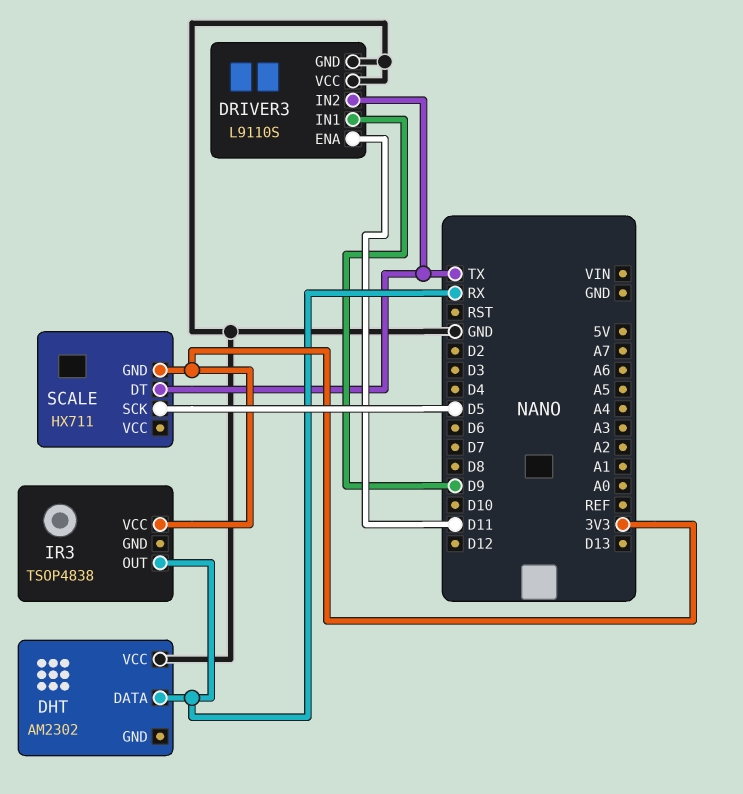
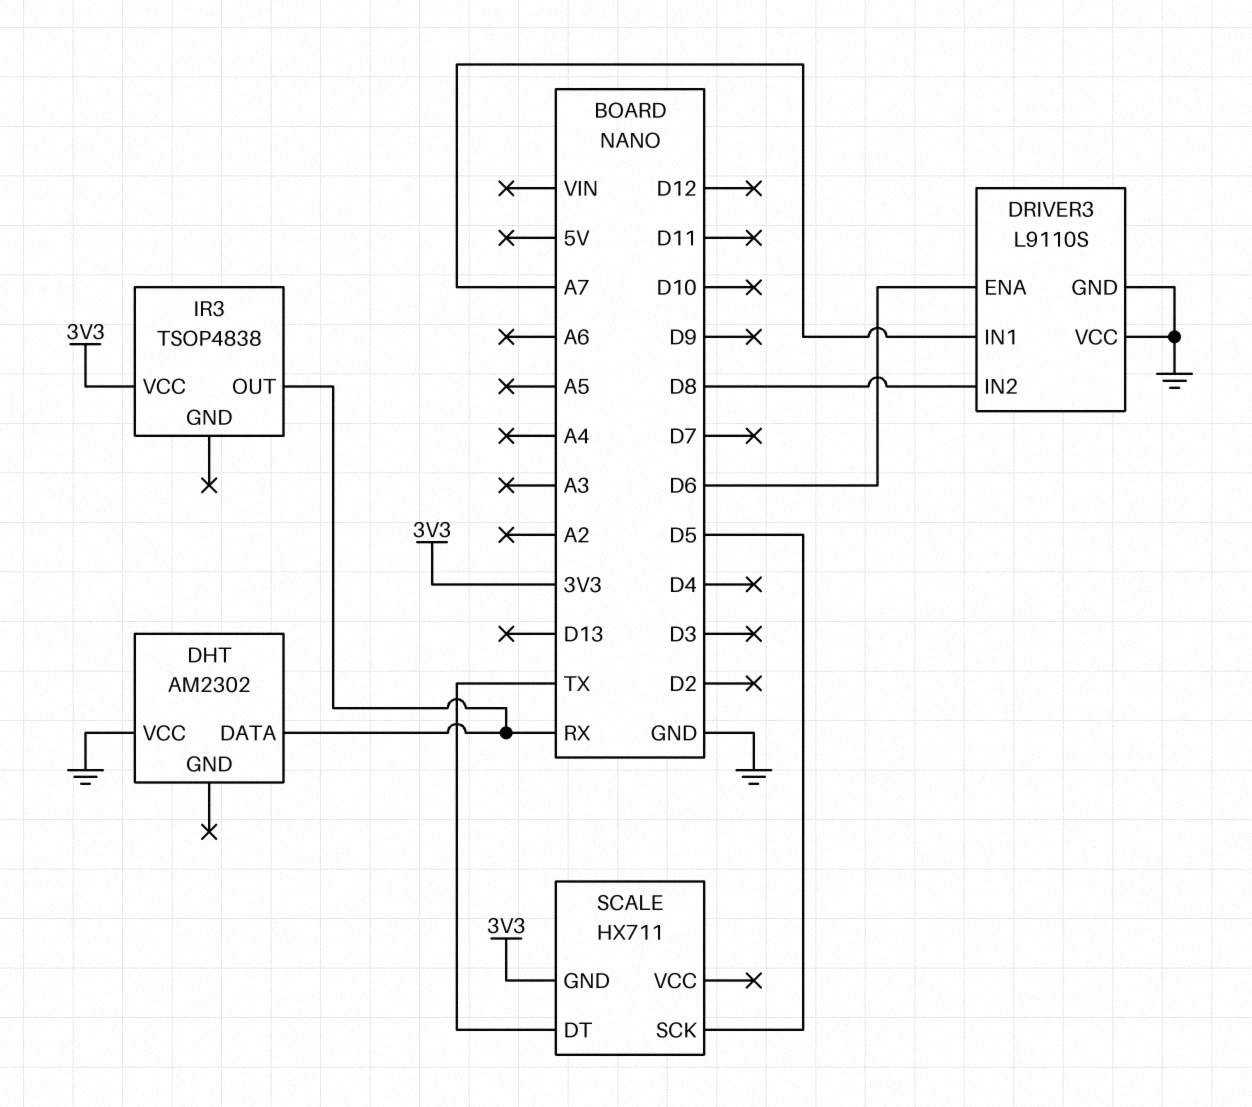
DRIVER3 pin ENA: D11 -> D6
DRIVER3 pin IN1: D9 -> A7
DRIVER3 pin IN2: TX -> D8

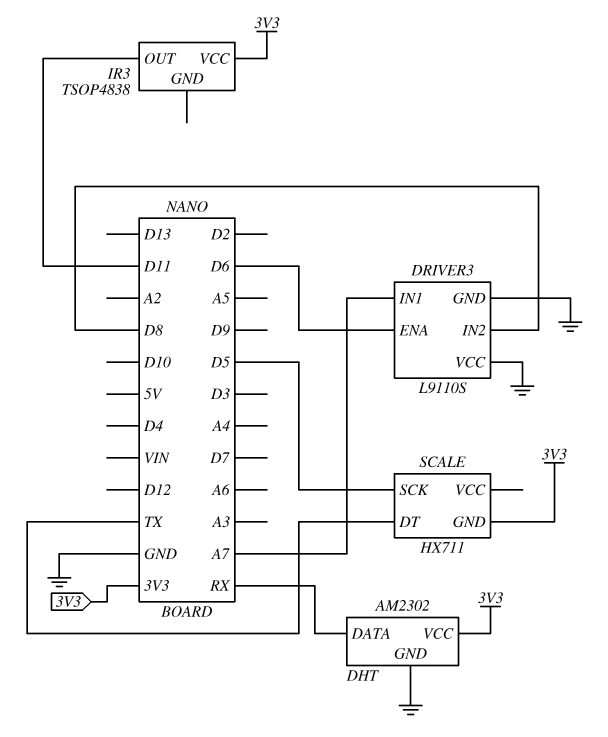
DHT pin GND: none -> GND
DHT pin VCC: GND -> 3V3
IR3 pin OUT: RX -> D11

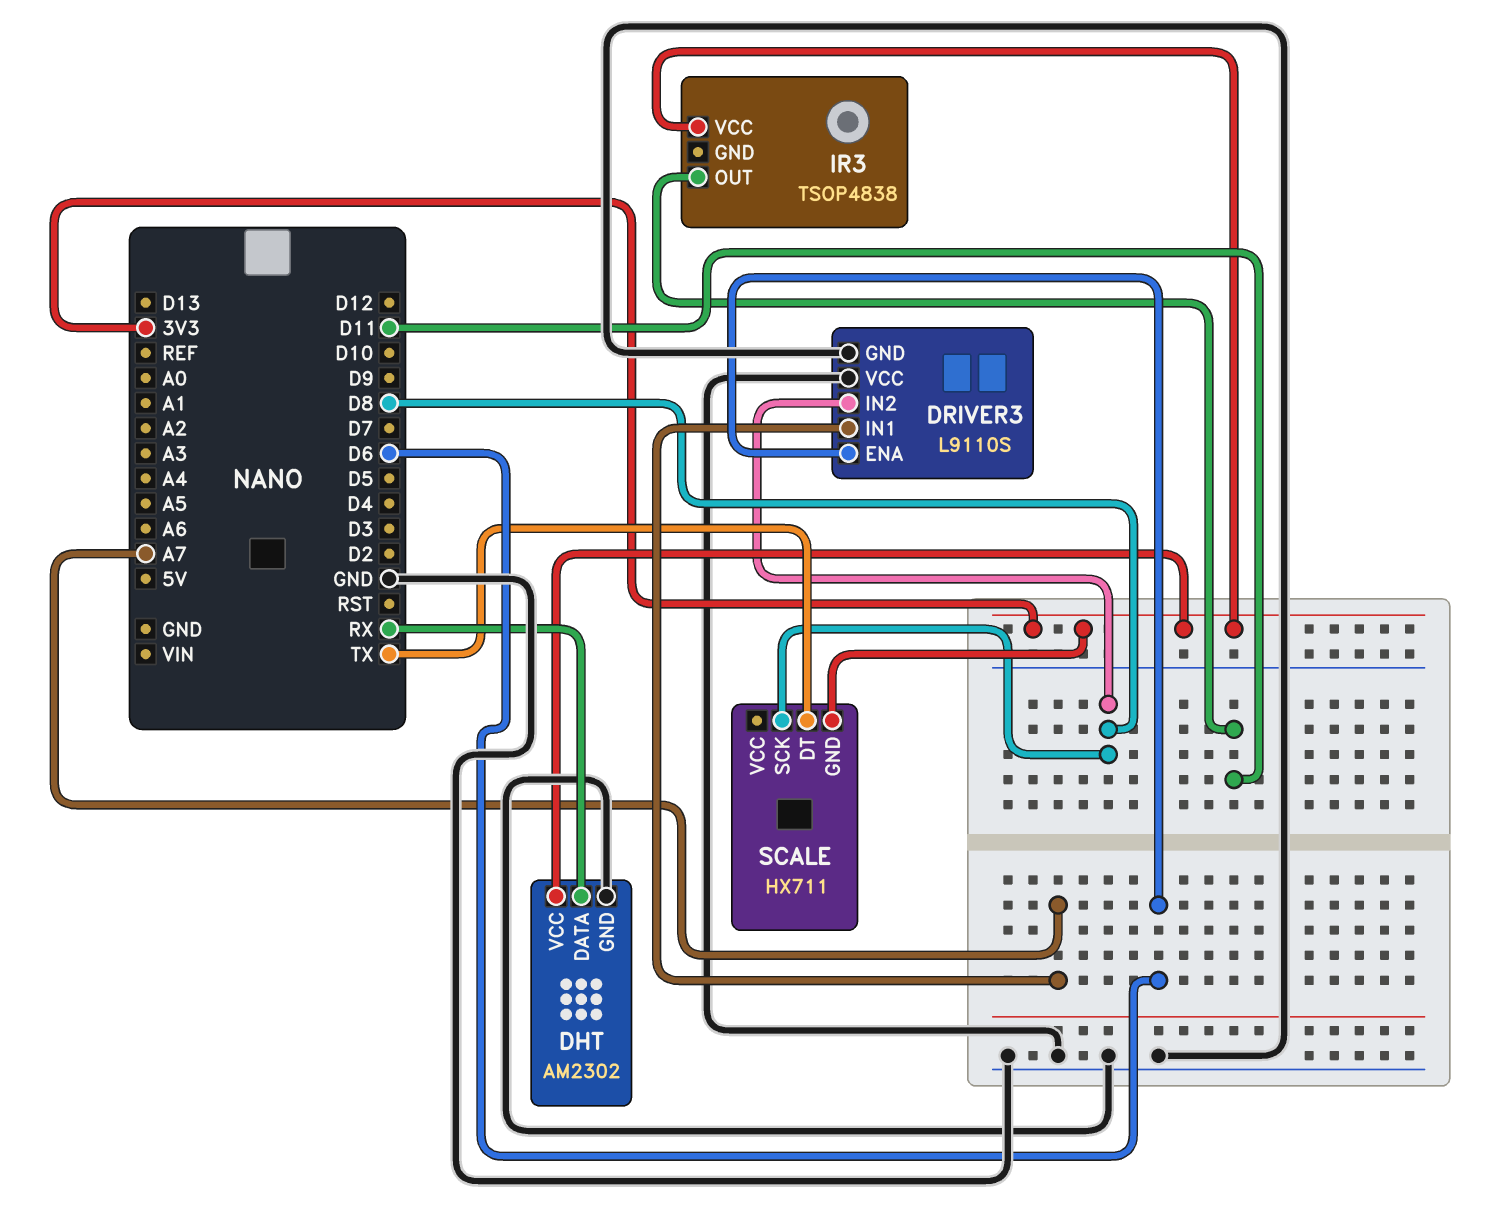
SCALE pin SCK: D5 -> D8

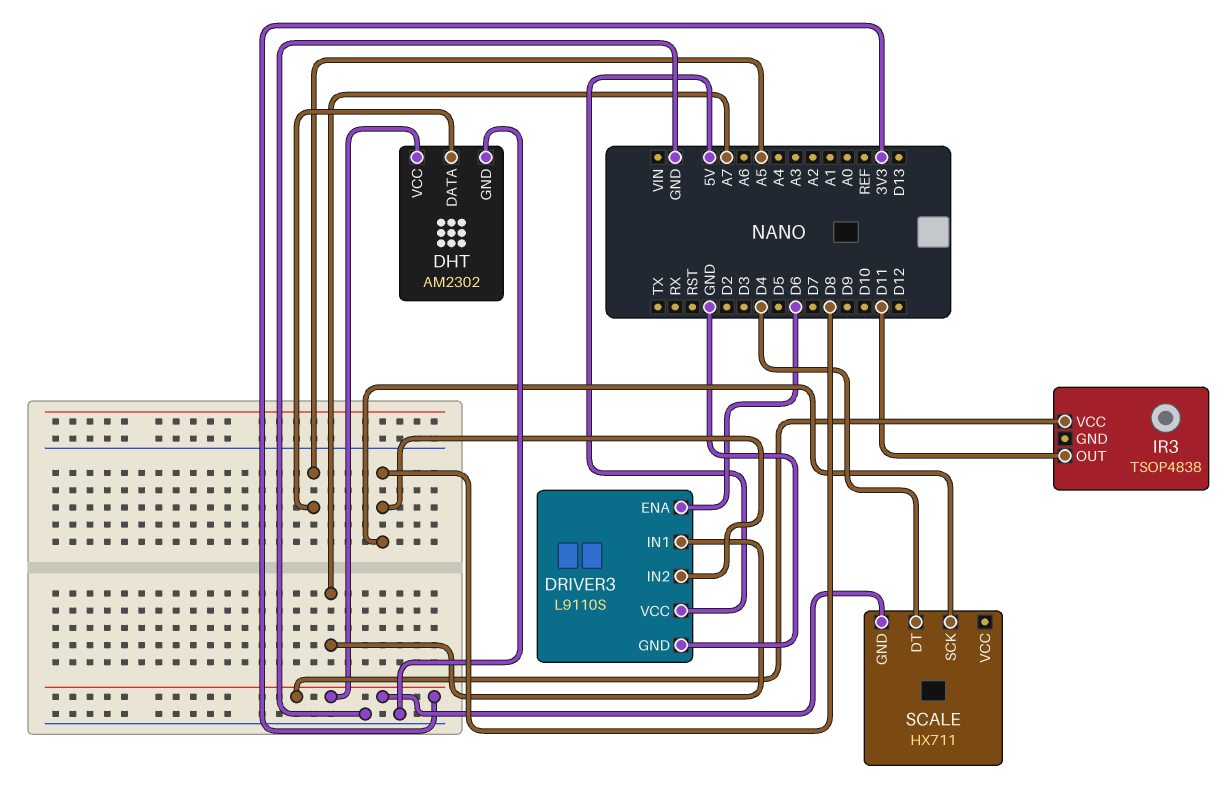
DHT pin DATA: RX -> A5
DRIVER3 pin VCC: GND -> 5V
SCALE pin DT: TX -> D4

